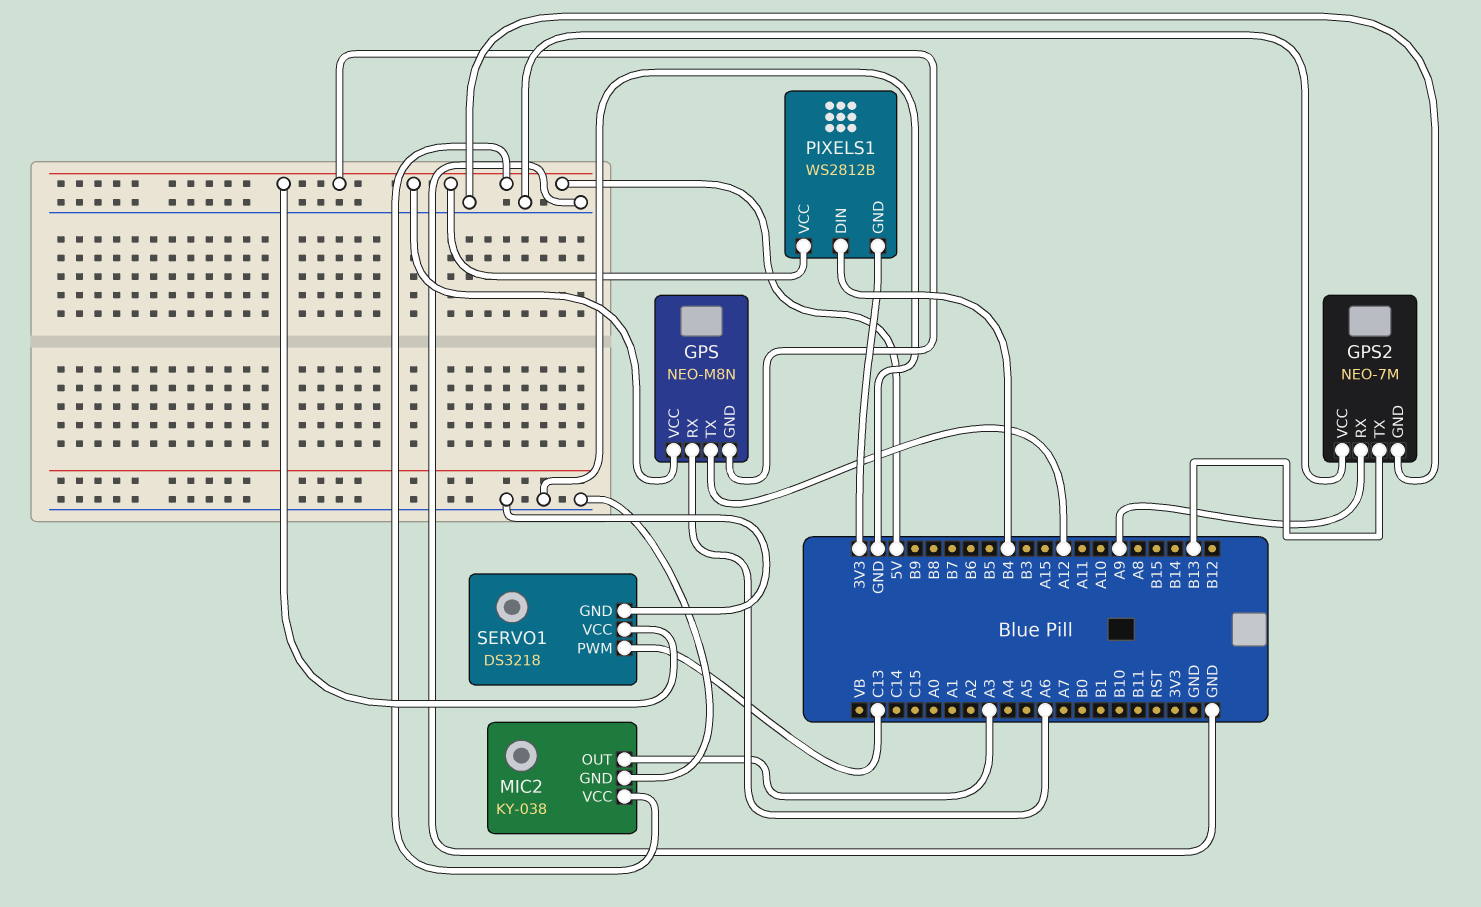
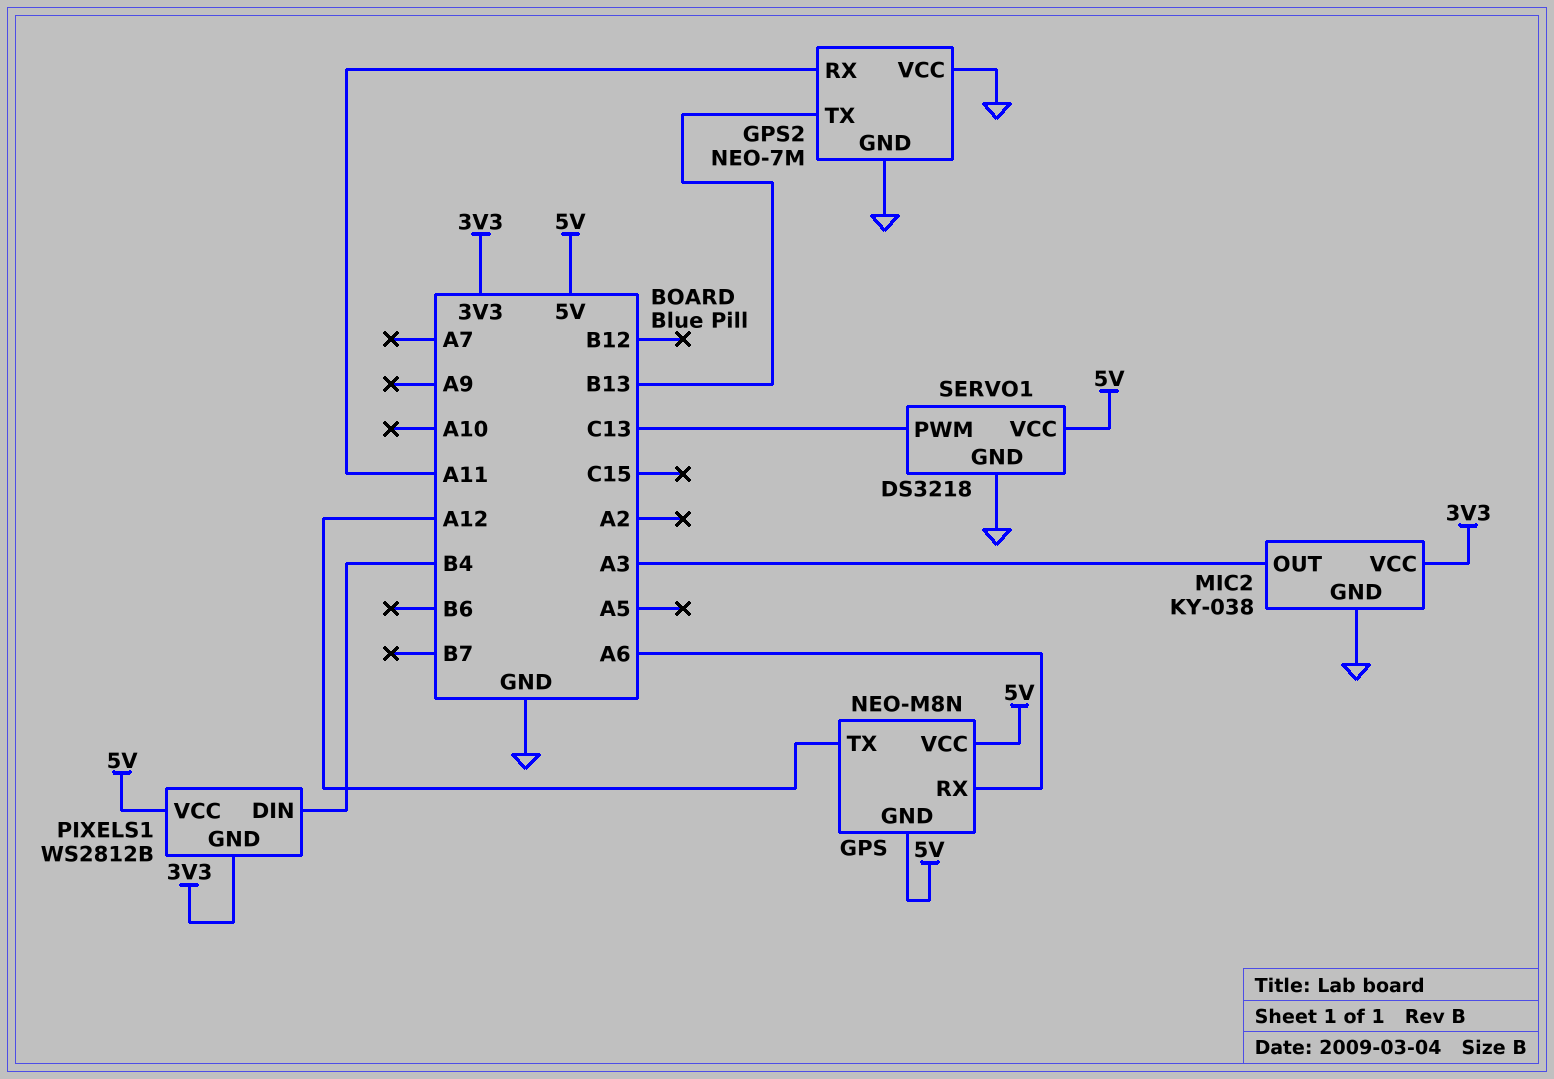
GPS2 pin RX: A9 -> A11
MIC2 pin VCC: 5V -> 3V3

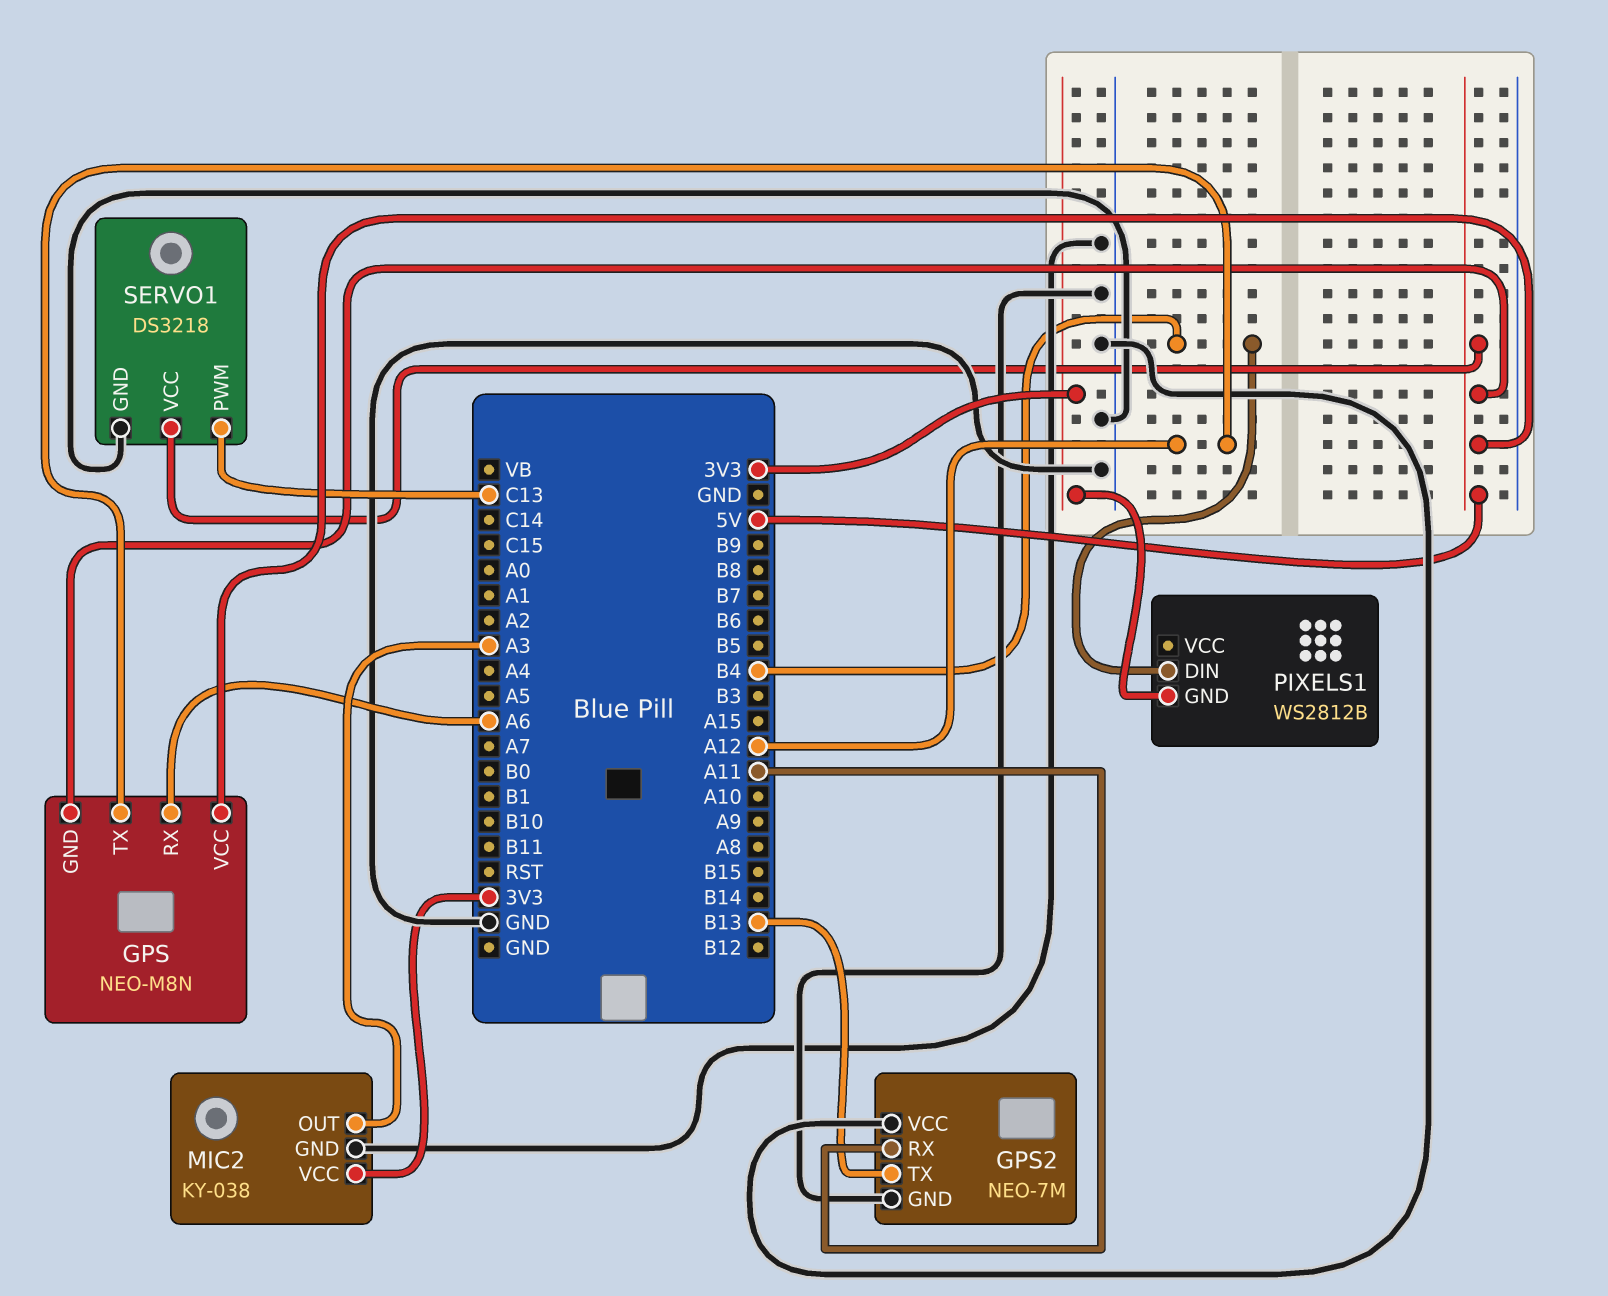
PIXELS1 pin VCC: 5V -> none

